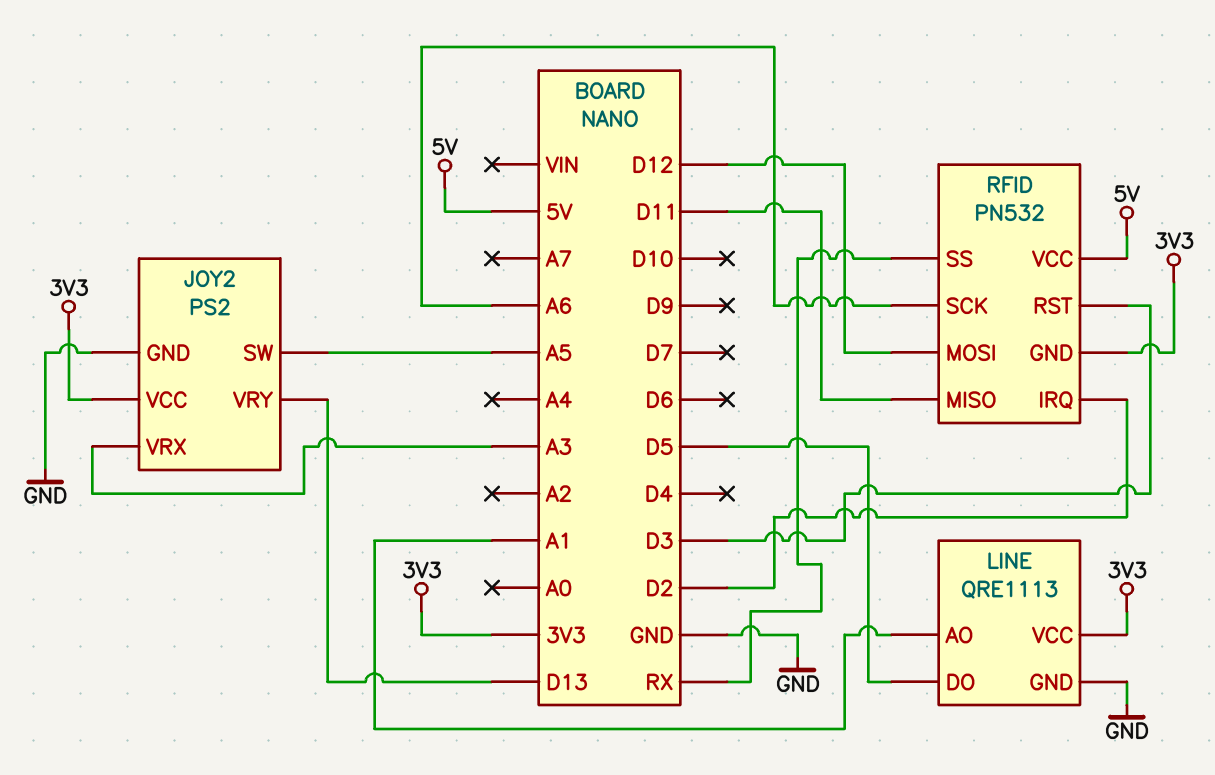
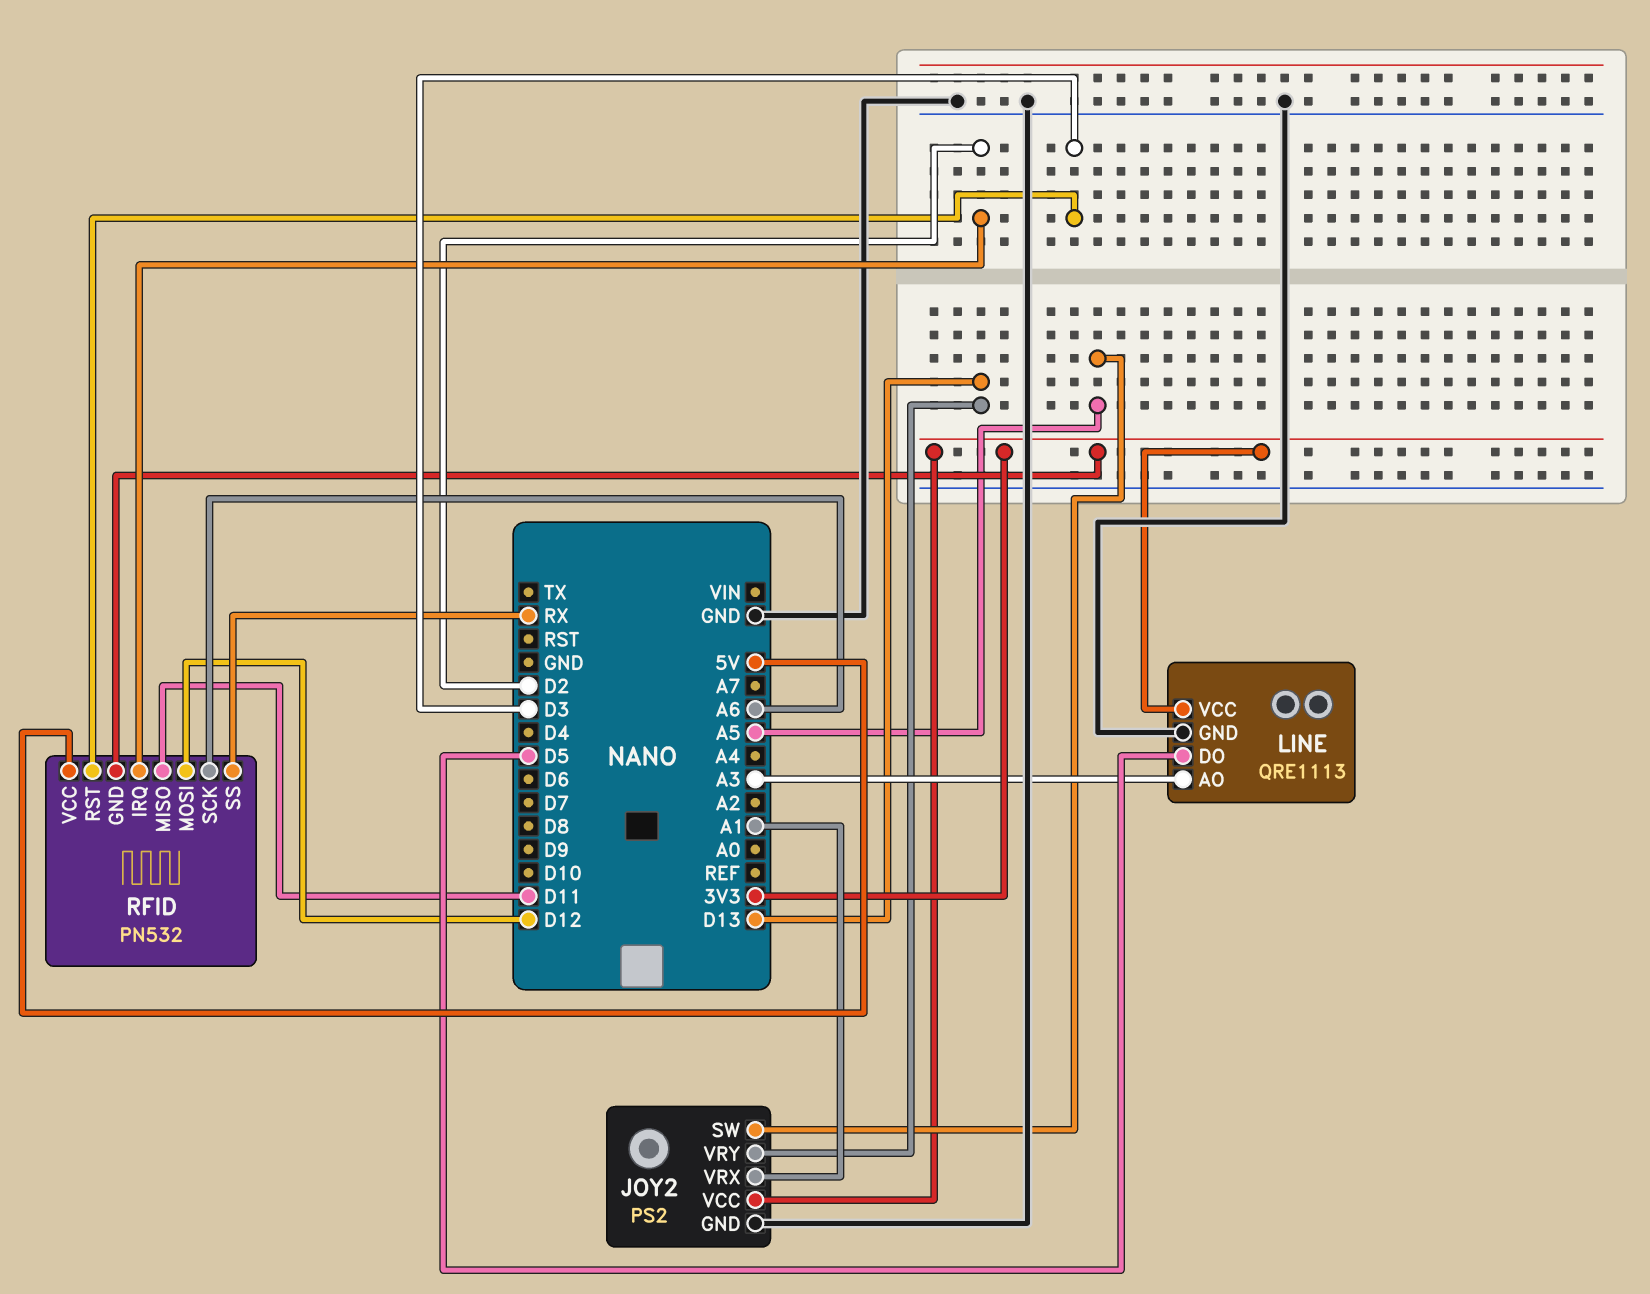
JOY2 pin VRX: A3 -> A1
LINE pin AO: A1 -> A3

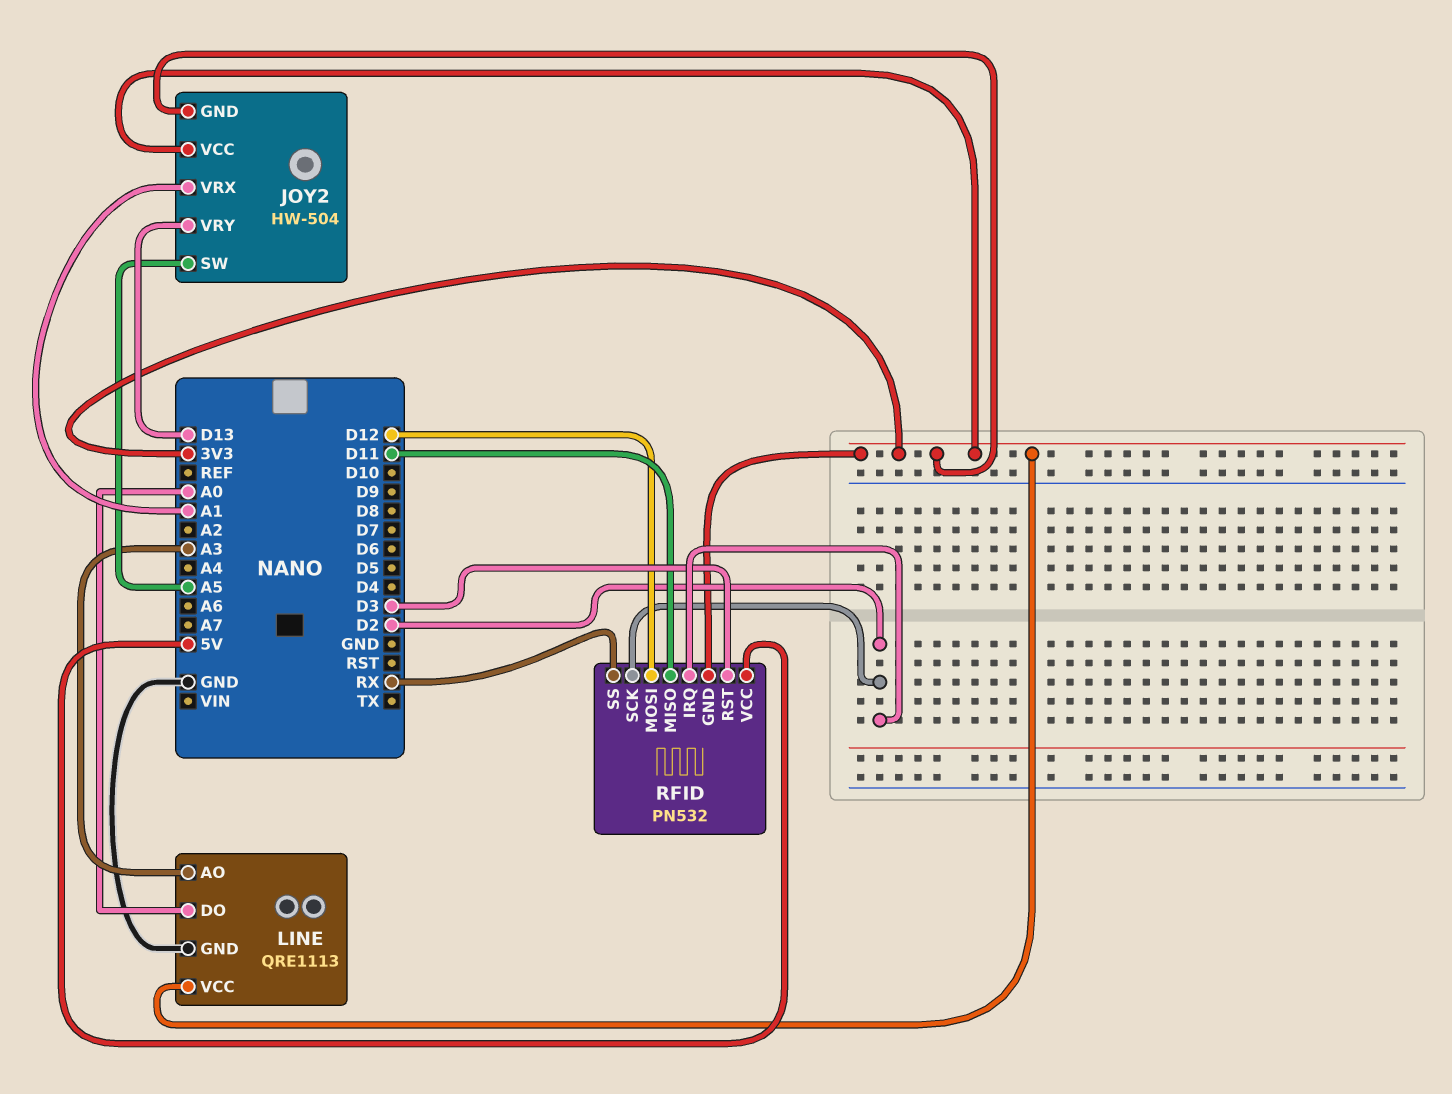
JOY2: PS2 -> HW-504
JOY2 pin GND: GND -> 3V3
LINE pin DO: D5 -> A0
RFID pin SCK: A6 -> D2

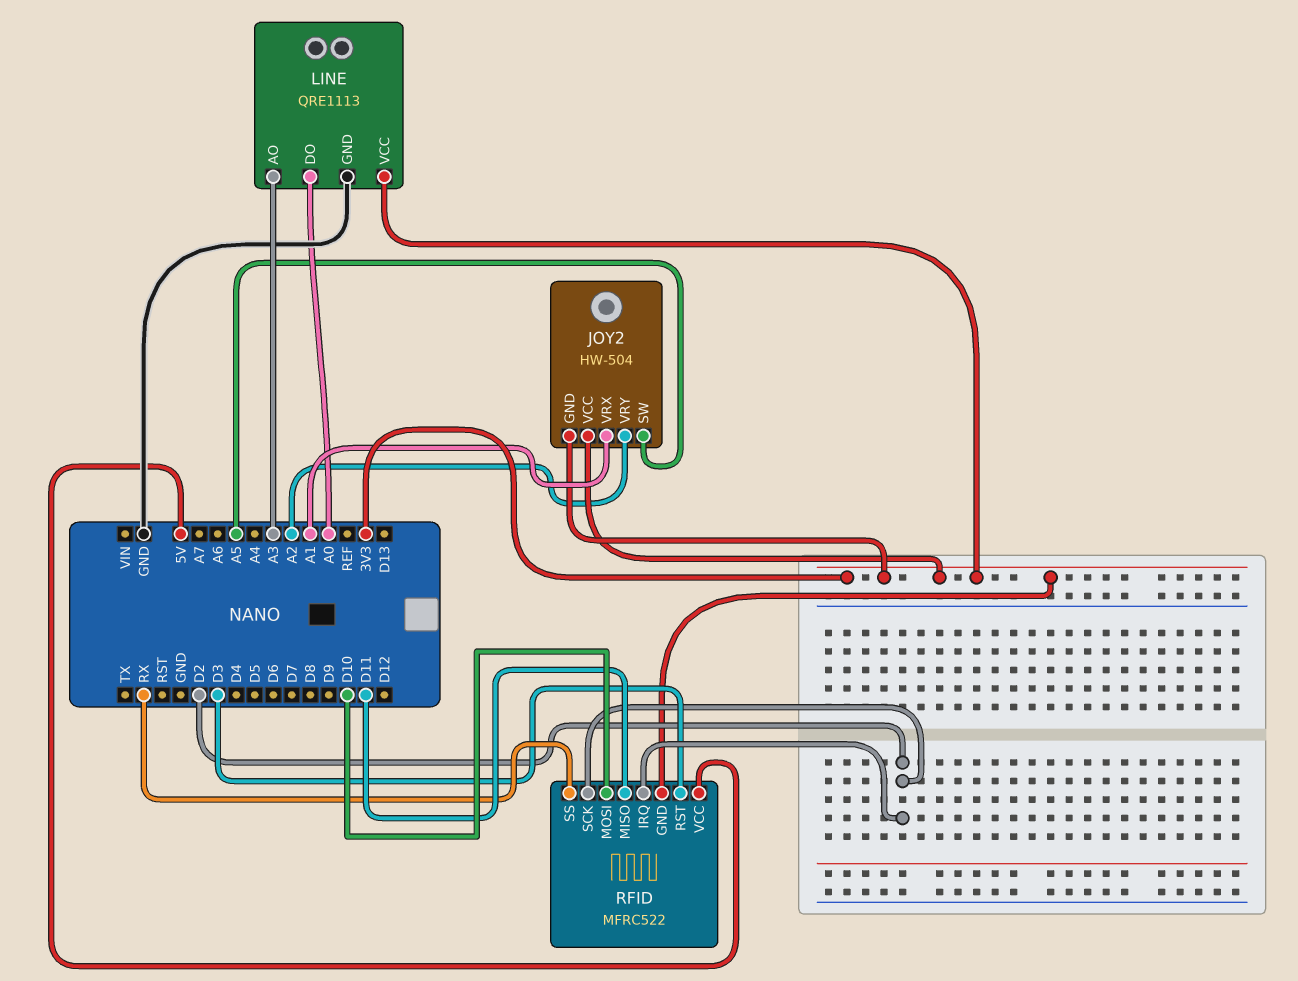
JOY2 pin VRY: D13 -> A2
RFID: PN532 -> MFRC522
RFID pin MOSI: D12 -> D10

